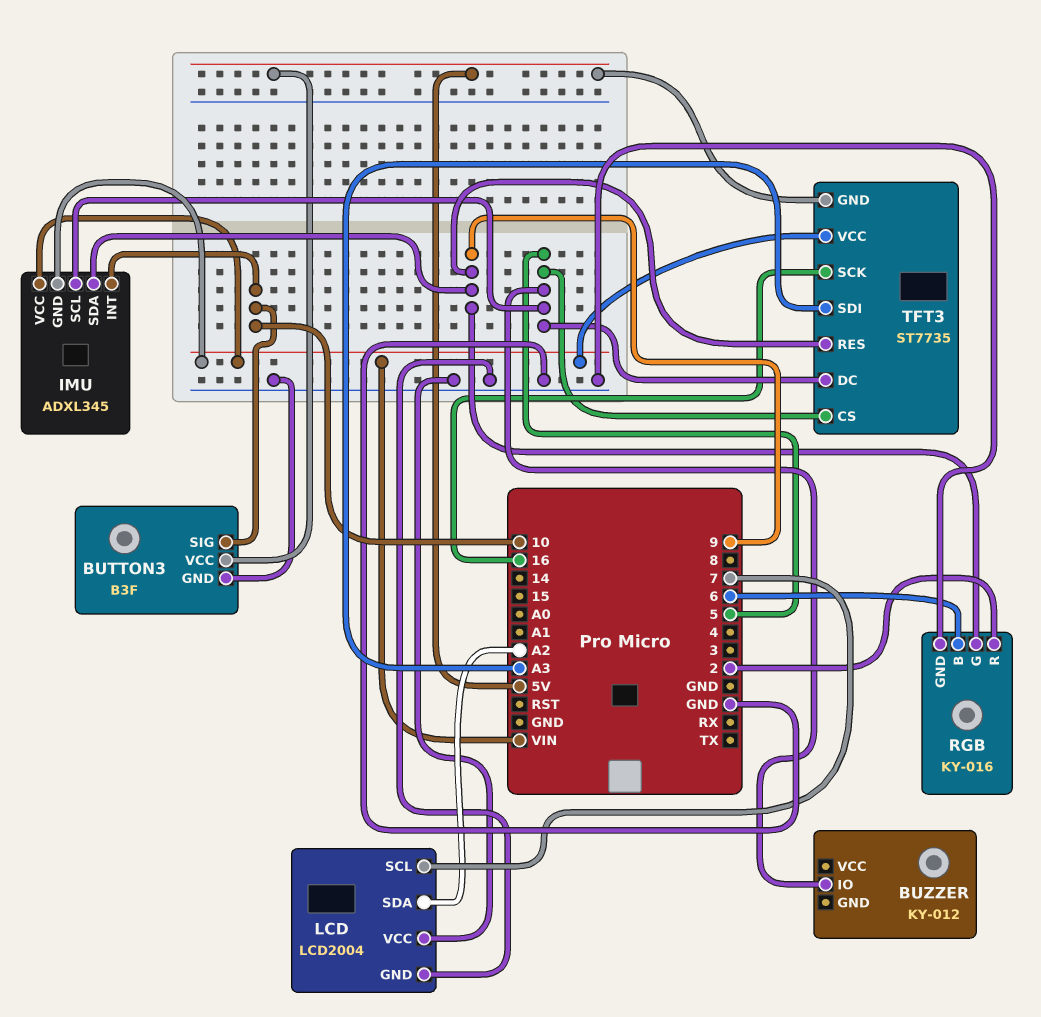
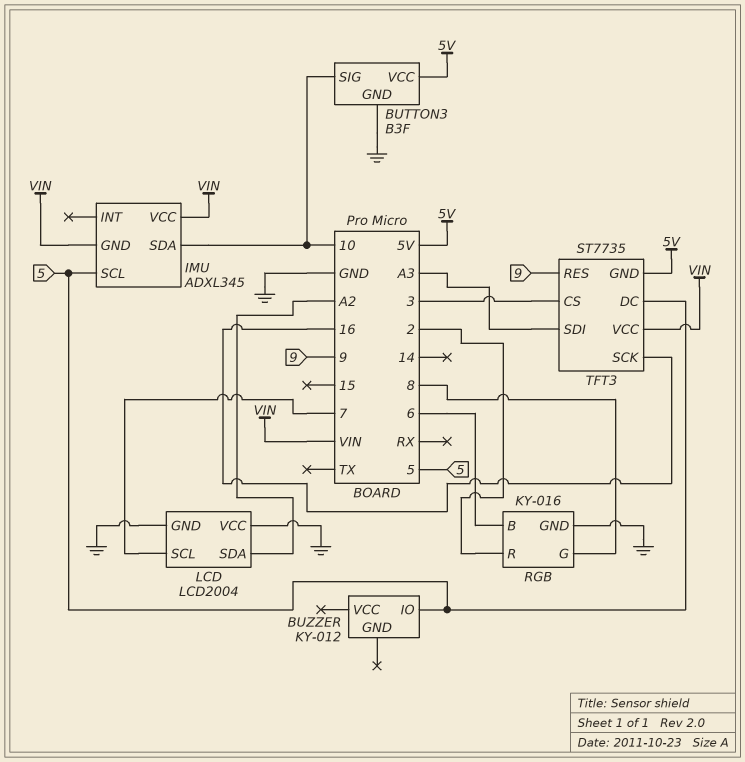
IMU pin INT: 10 -> none
IMU pin SDA: 9 -> 10
RGB pin G: 9 -> 8
TFT3 pin CS: 5 -> 3

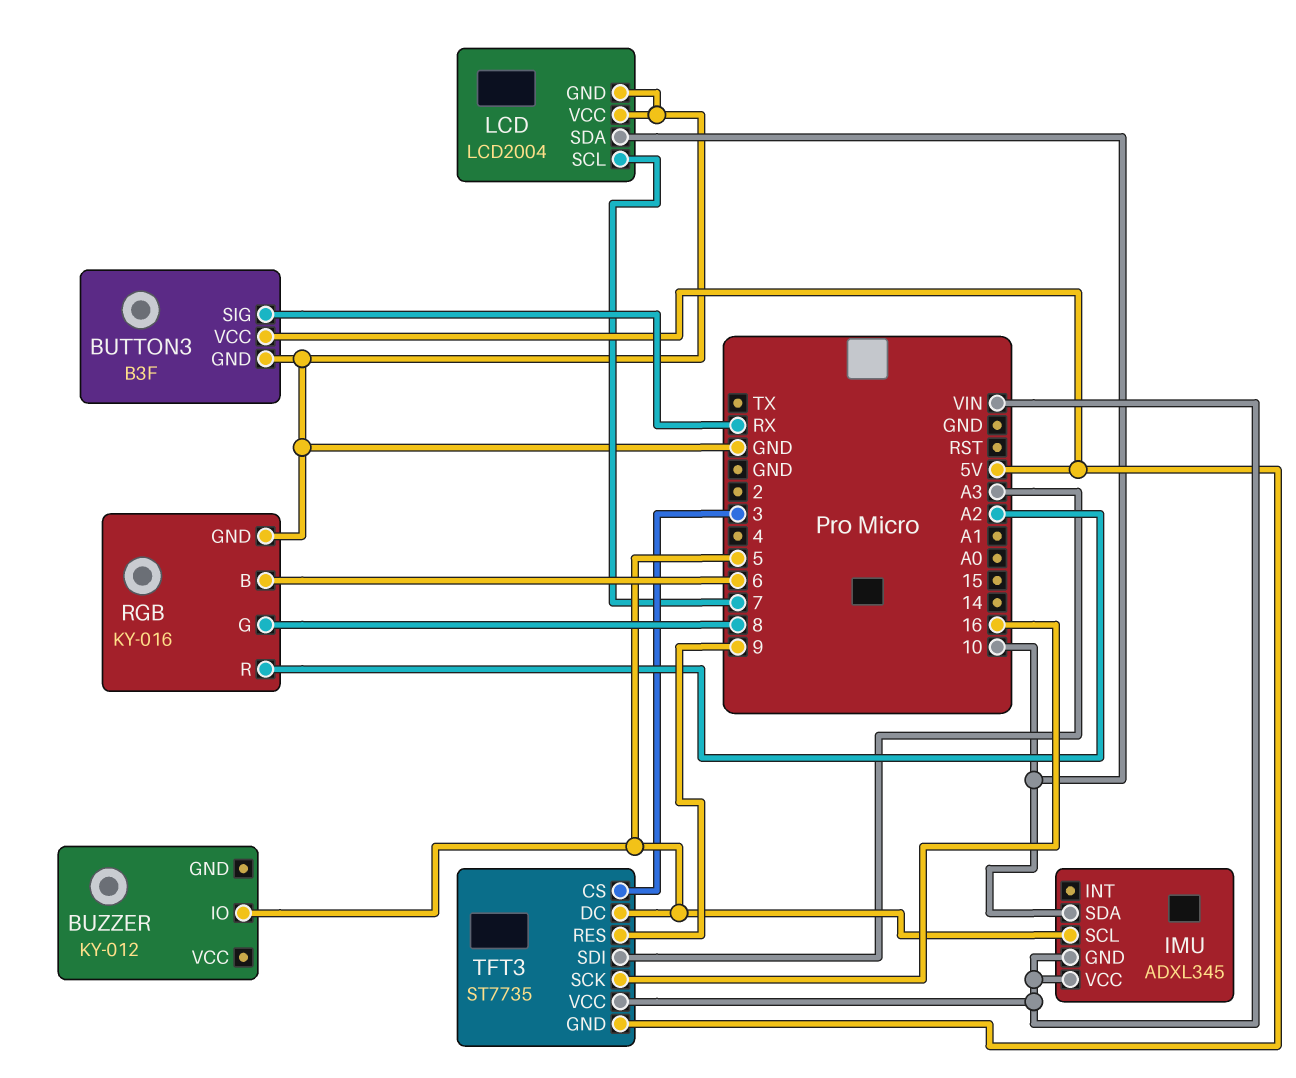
BUTTON3 pin SIG: 10 -> RX
LCD pin SDA: A2 -> 10
RGB pin R: 2 -> A2

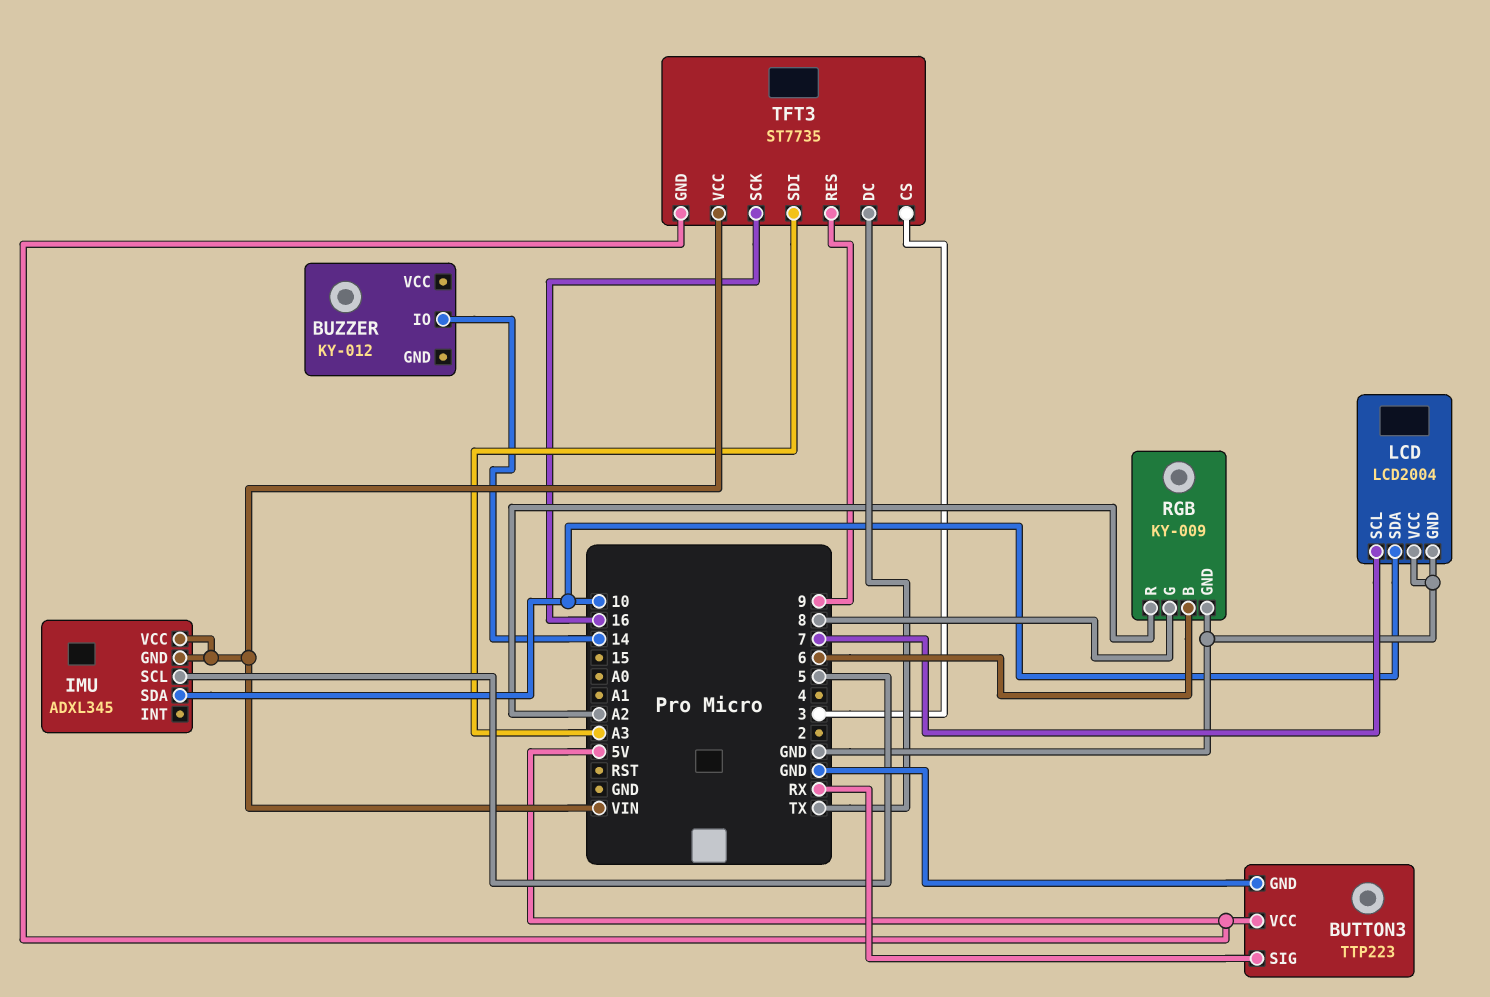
BUTTON3: B3F -> TTP223
BUZZER pin IO: 5 -> 14
RGB: KY-016 -> KY-009
TFT3 pin DC: 5 -> TX

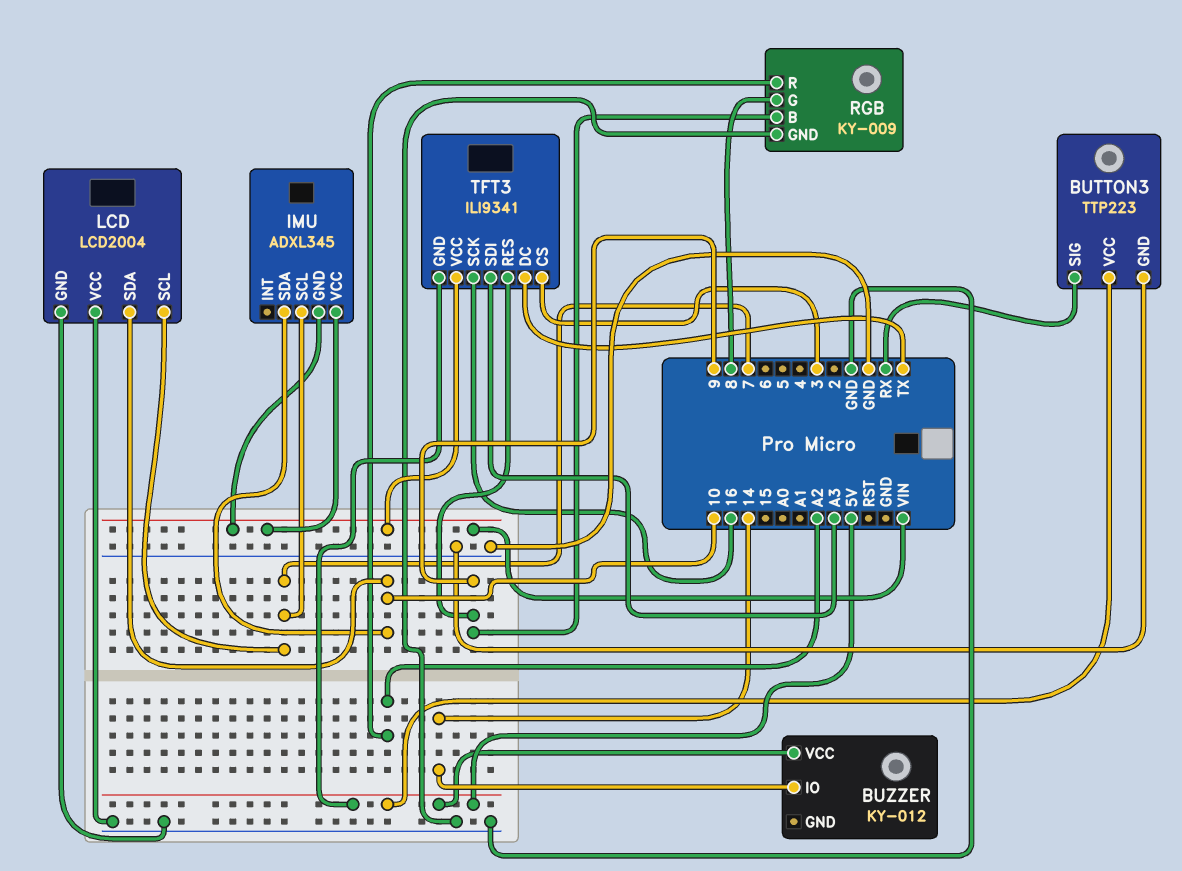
BUZZER pin VCC: none -> 5V
IMU pin SCL: 5 -> 7
RGB pin B: 6 -> 9
TFT3: ST7735 -> ILI9341

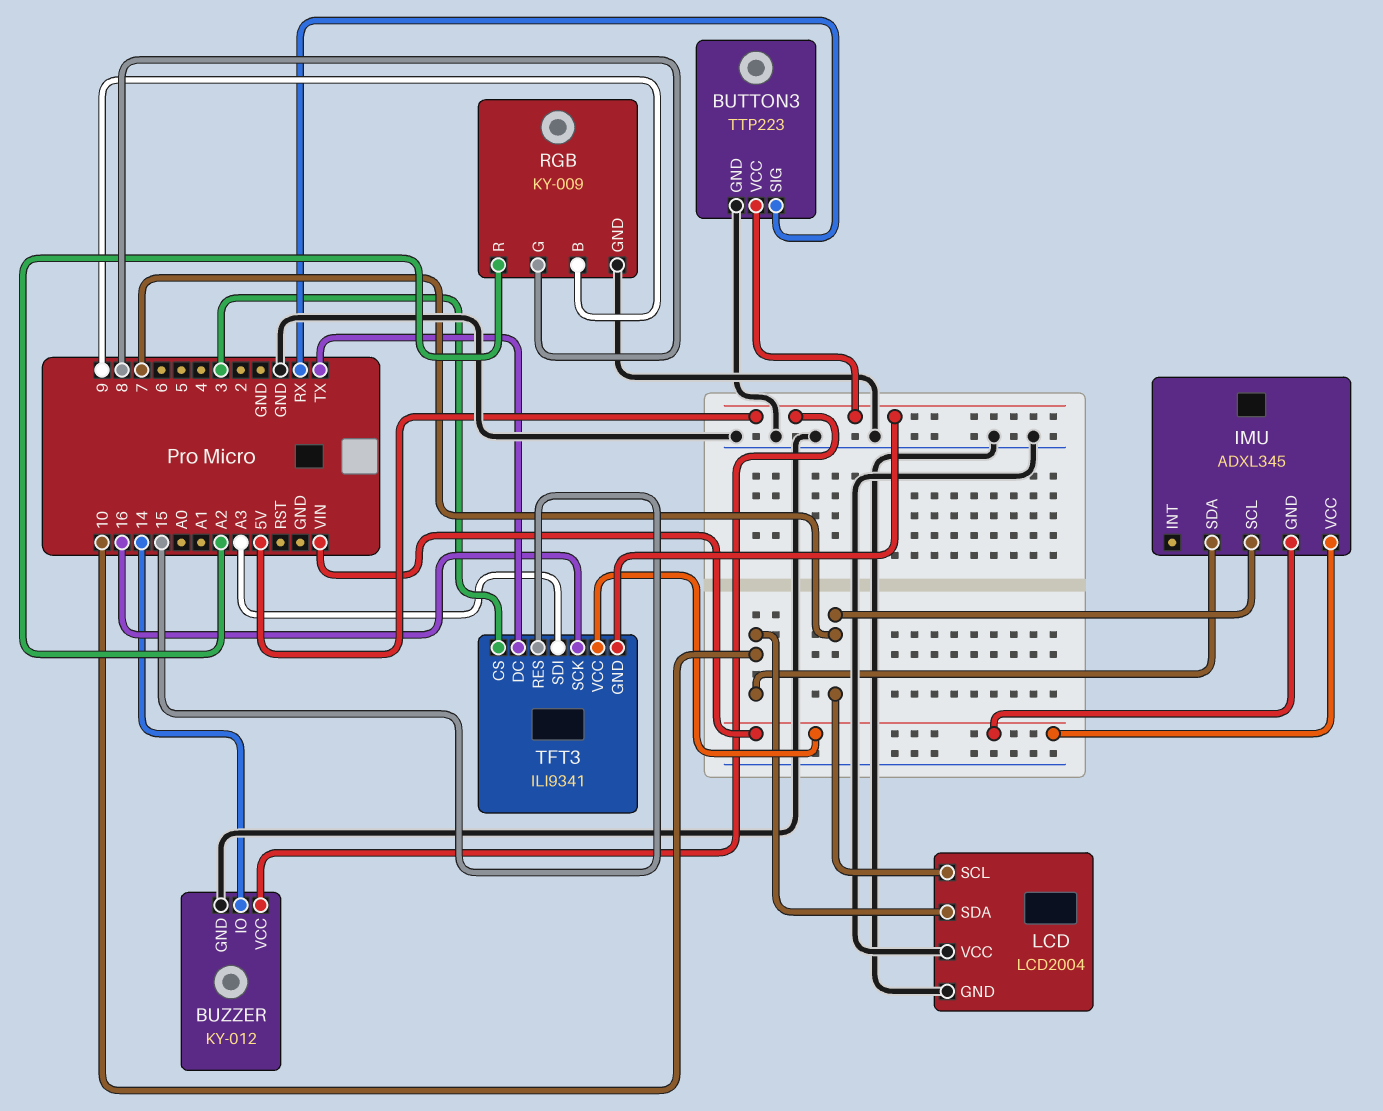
BUZZER pin GND: none -> GND
TFT3 pin RES: 9 -> 15

